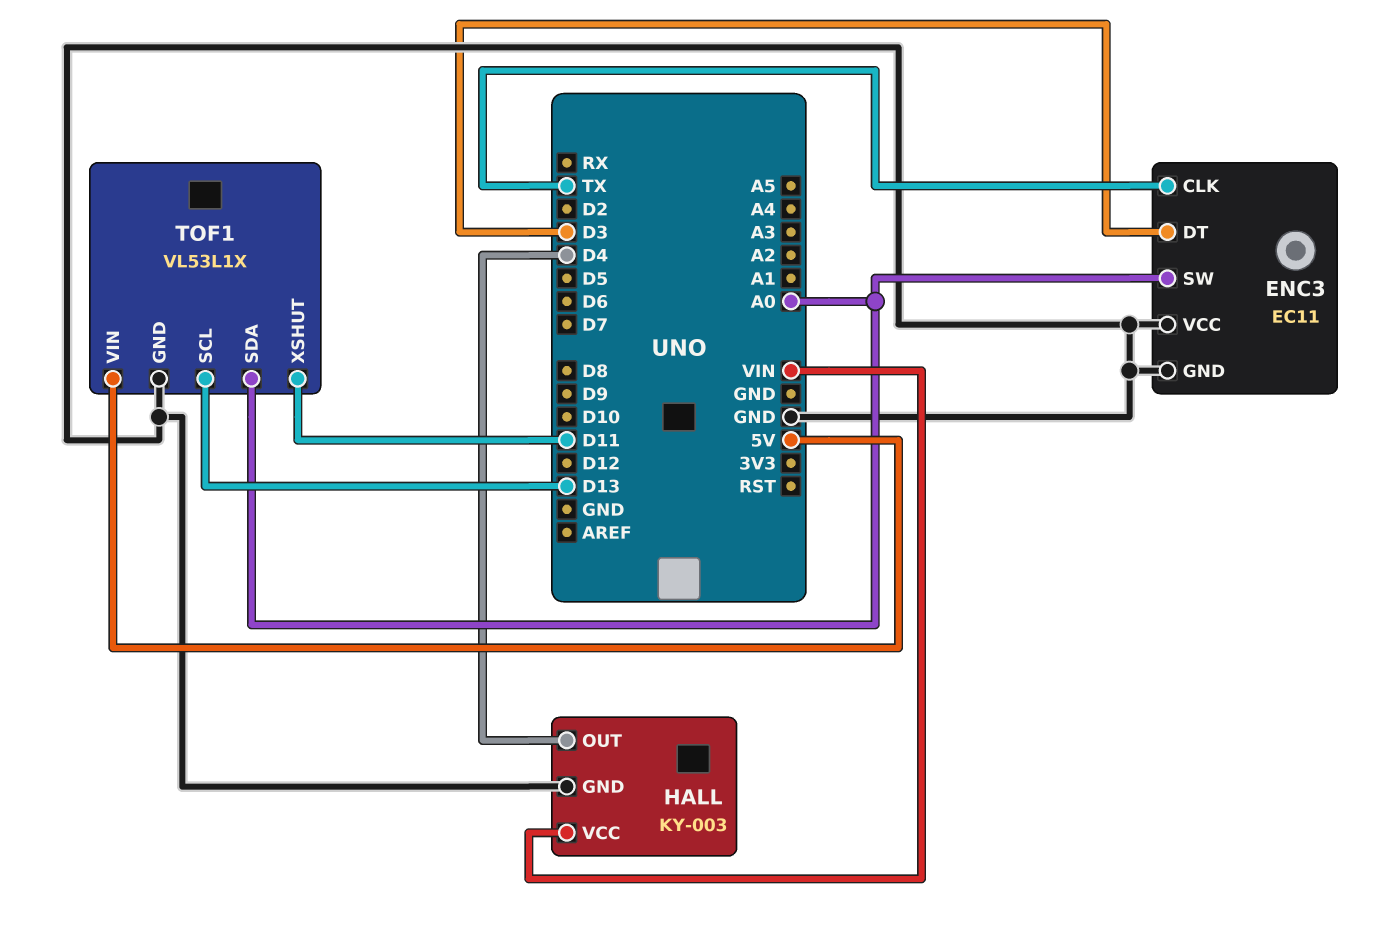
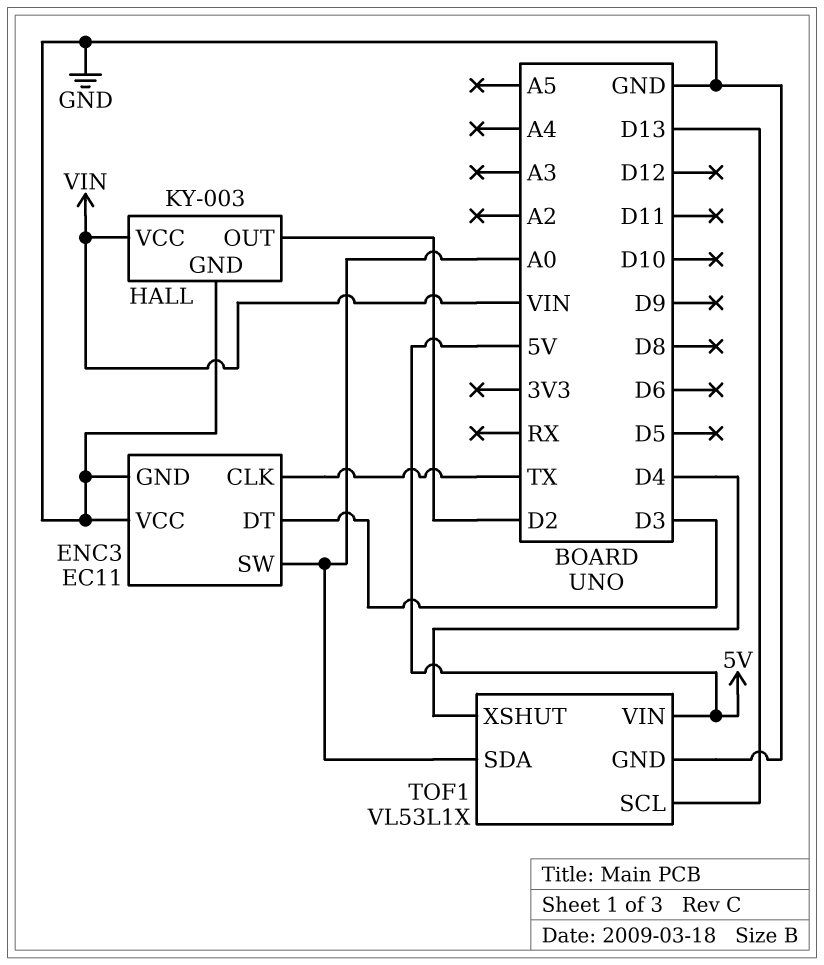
HALL pin OUT: D4 -> D2
TOF1 pin XSHUT: D11 -> D4

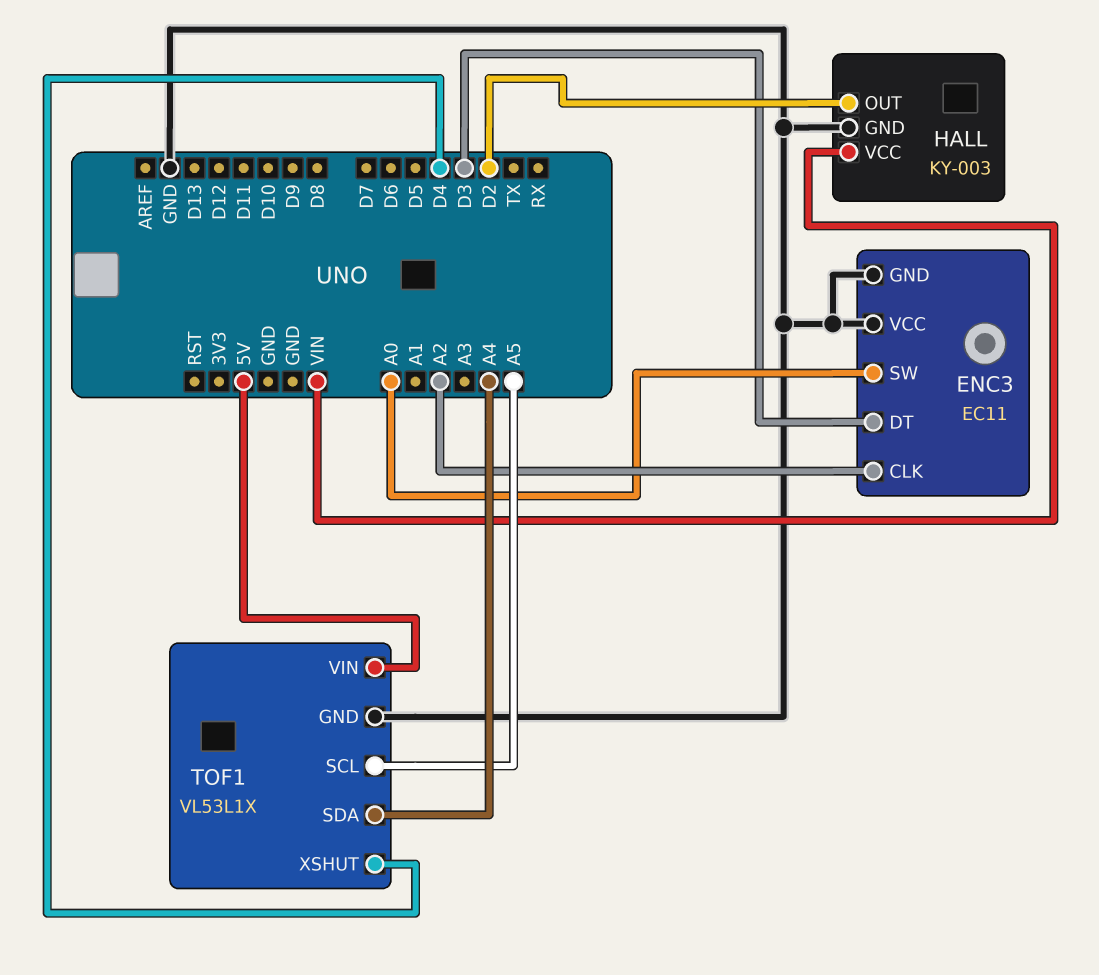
ENC3 pin CLK: TX -> A2
TOF1 pin SCL: D13 -> A5
TOF1 pin SDA: A0 -> A4

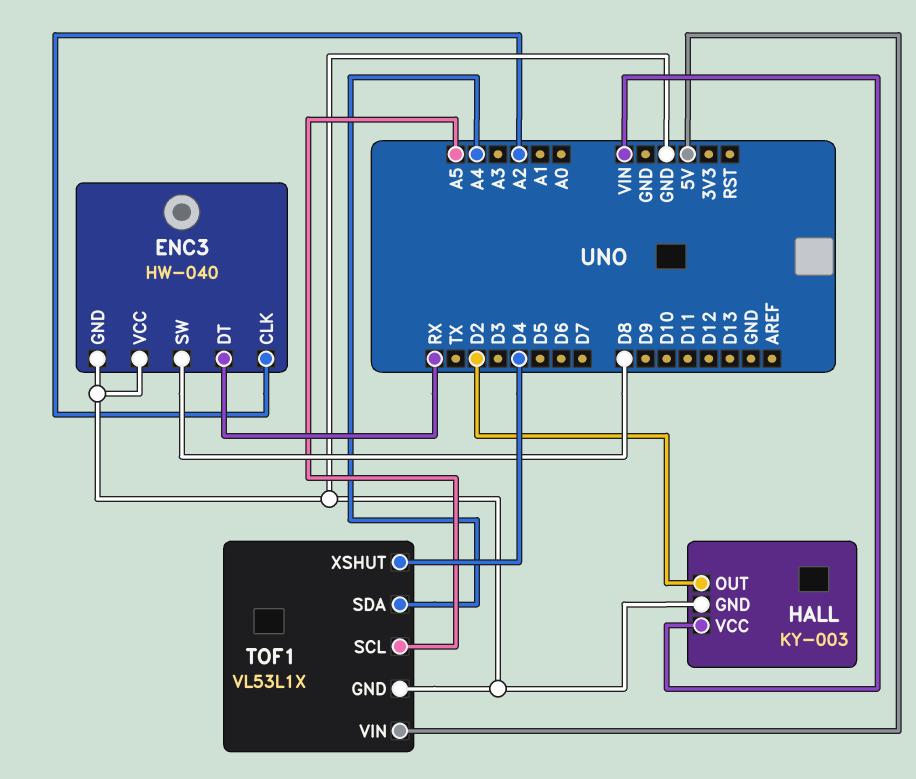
ENC3: EC11 -> HW-040
ENC3 pin DT: D3 -> RX
ENC3 pin SW: A0 -> D8

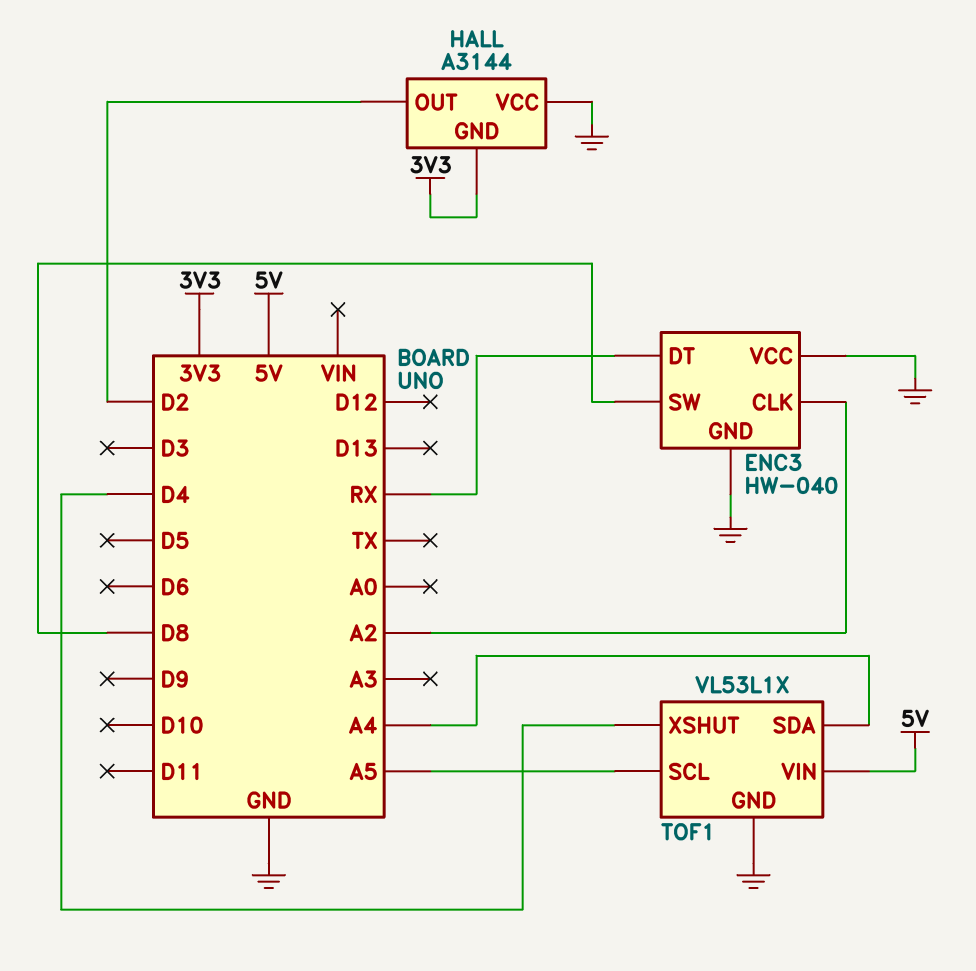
HALL: KY-003 -> A3144
HALL pin GND: GND -> 3V3
HALL pin VCC: VIN -> GND

